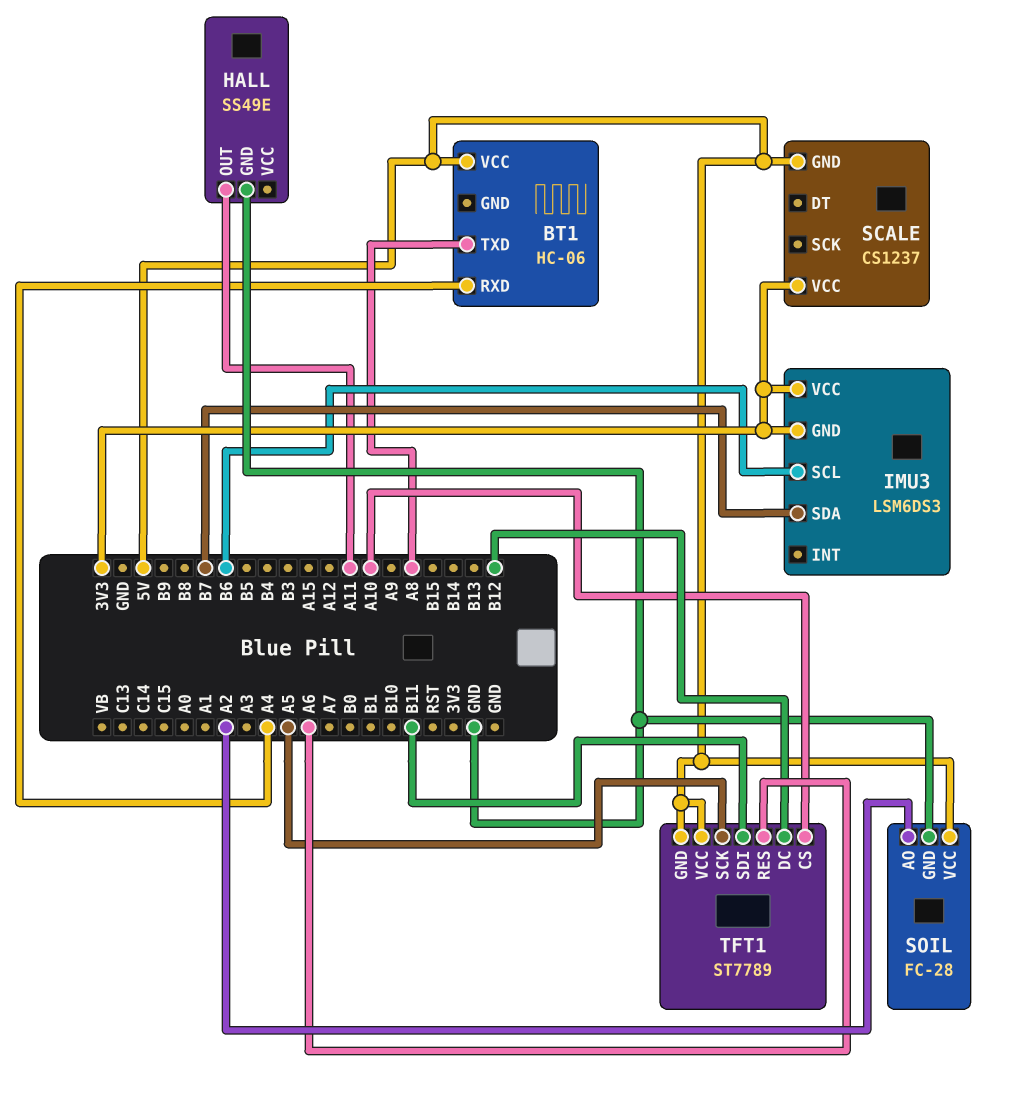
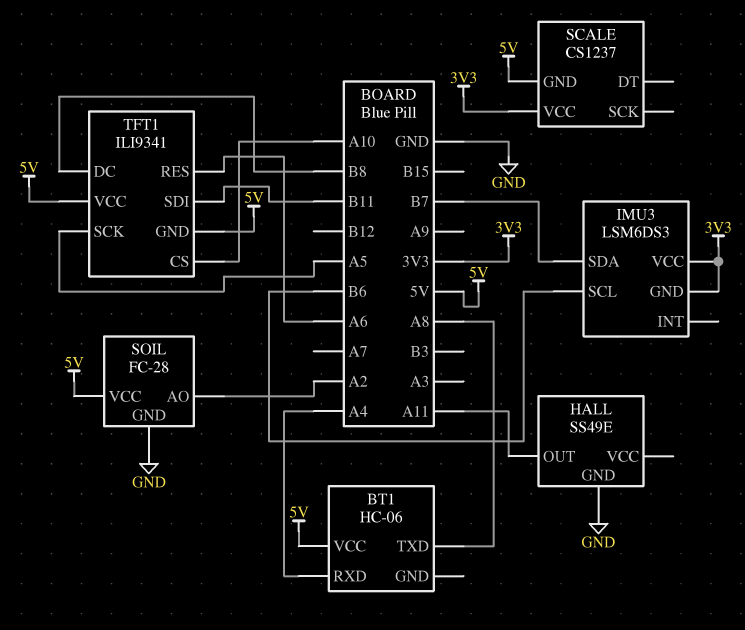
TFT1: ST7789 -> ILI9341
TFT1 pin DC: B12 -> B8

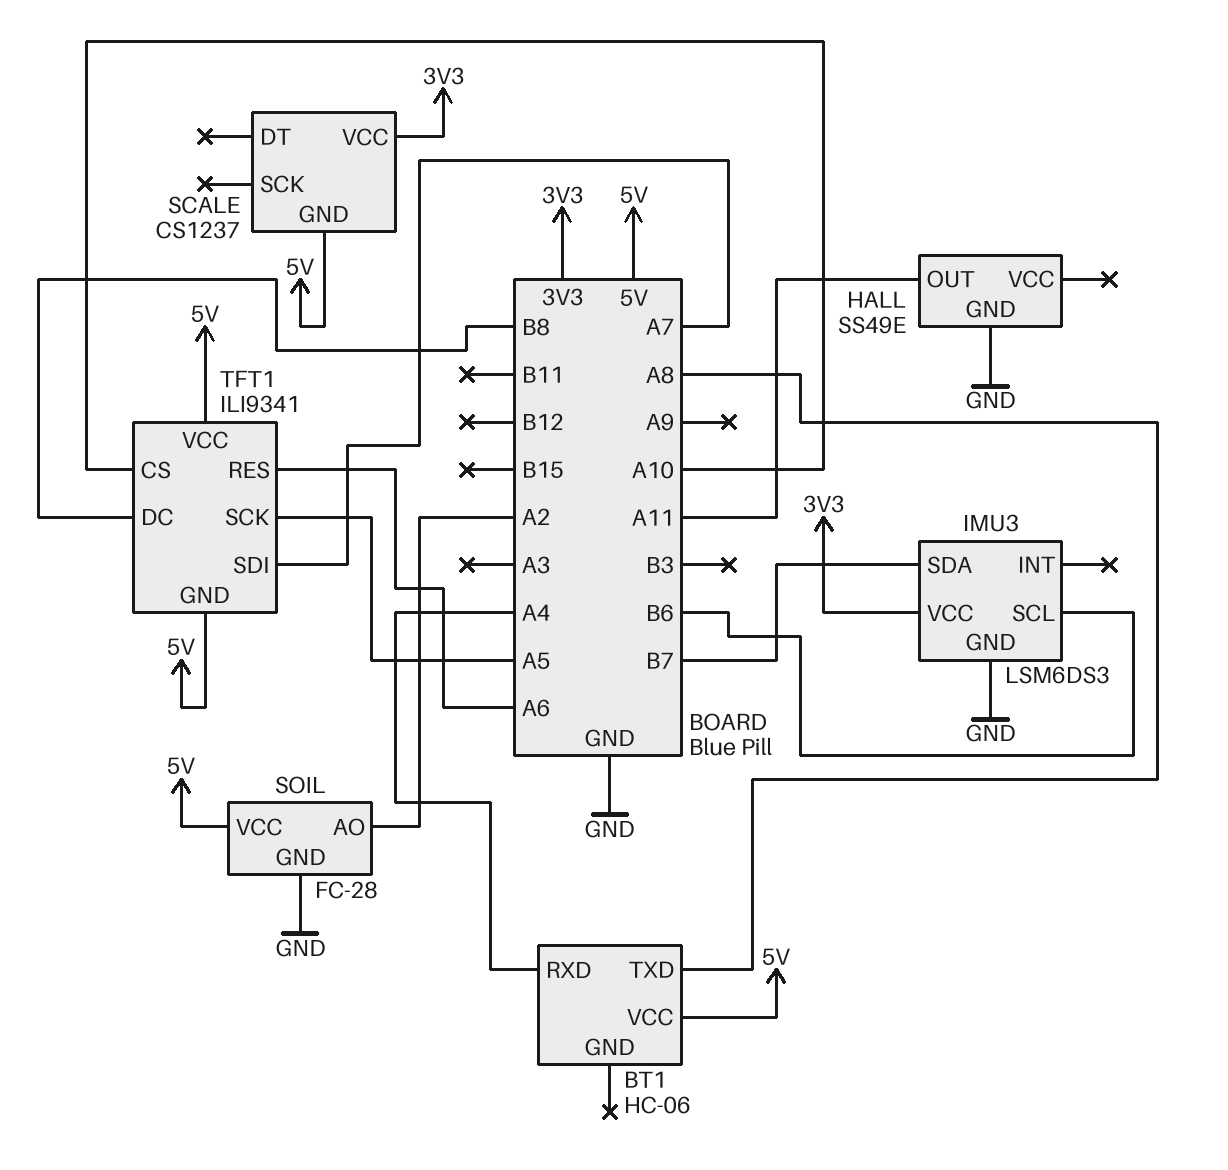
IMU3 pin GND: 3V3 -> GND
TFT1 pin SDI: B11 -> A7

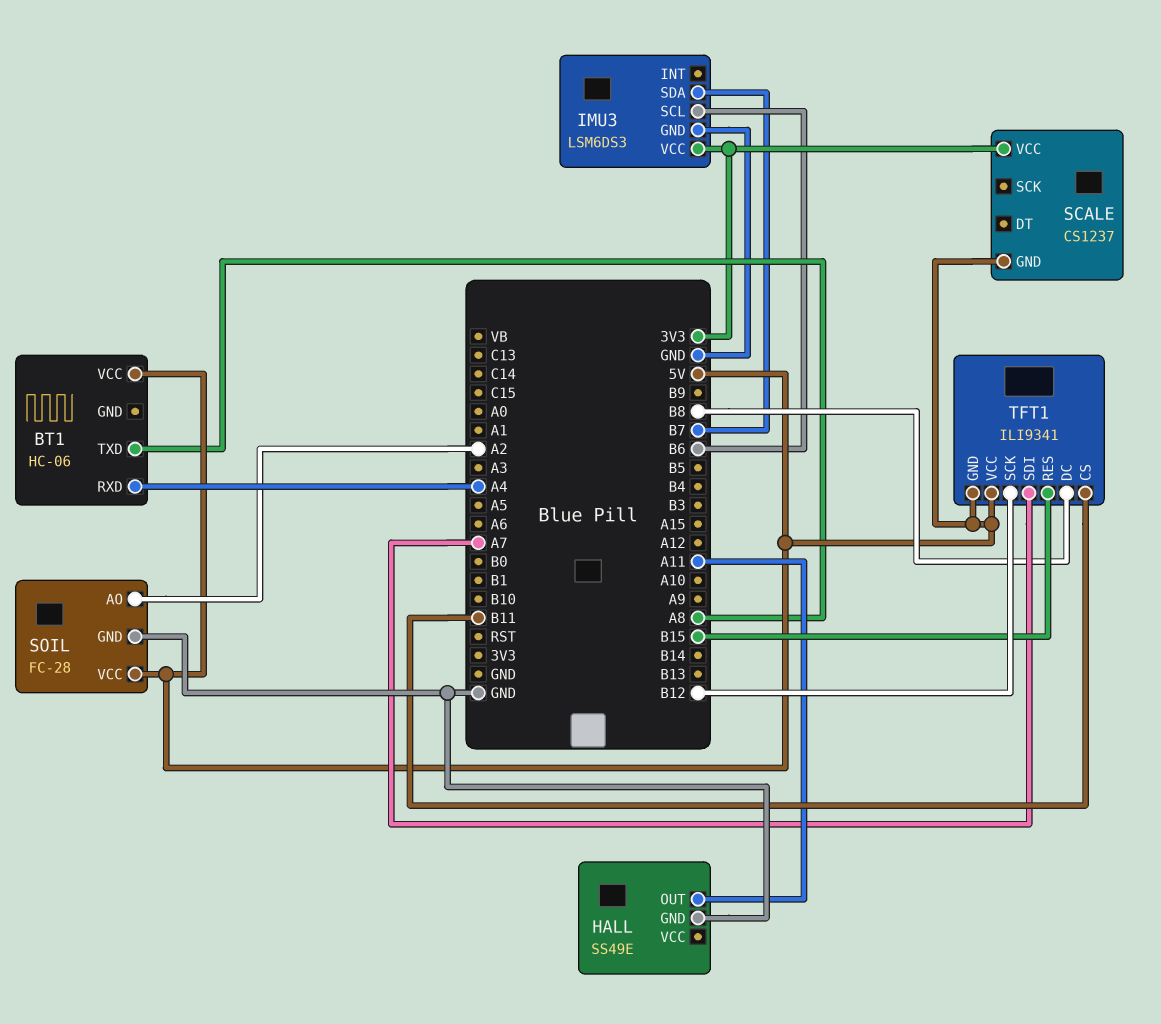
TFT1 pin CS: A10 -> B11
TFT1 pin RES: A6 -> B15
TFT1 pin SCK: A5 -> B12

